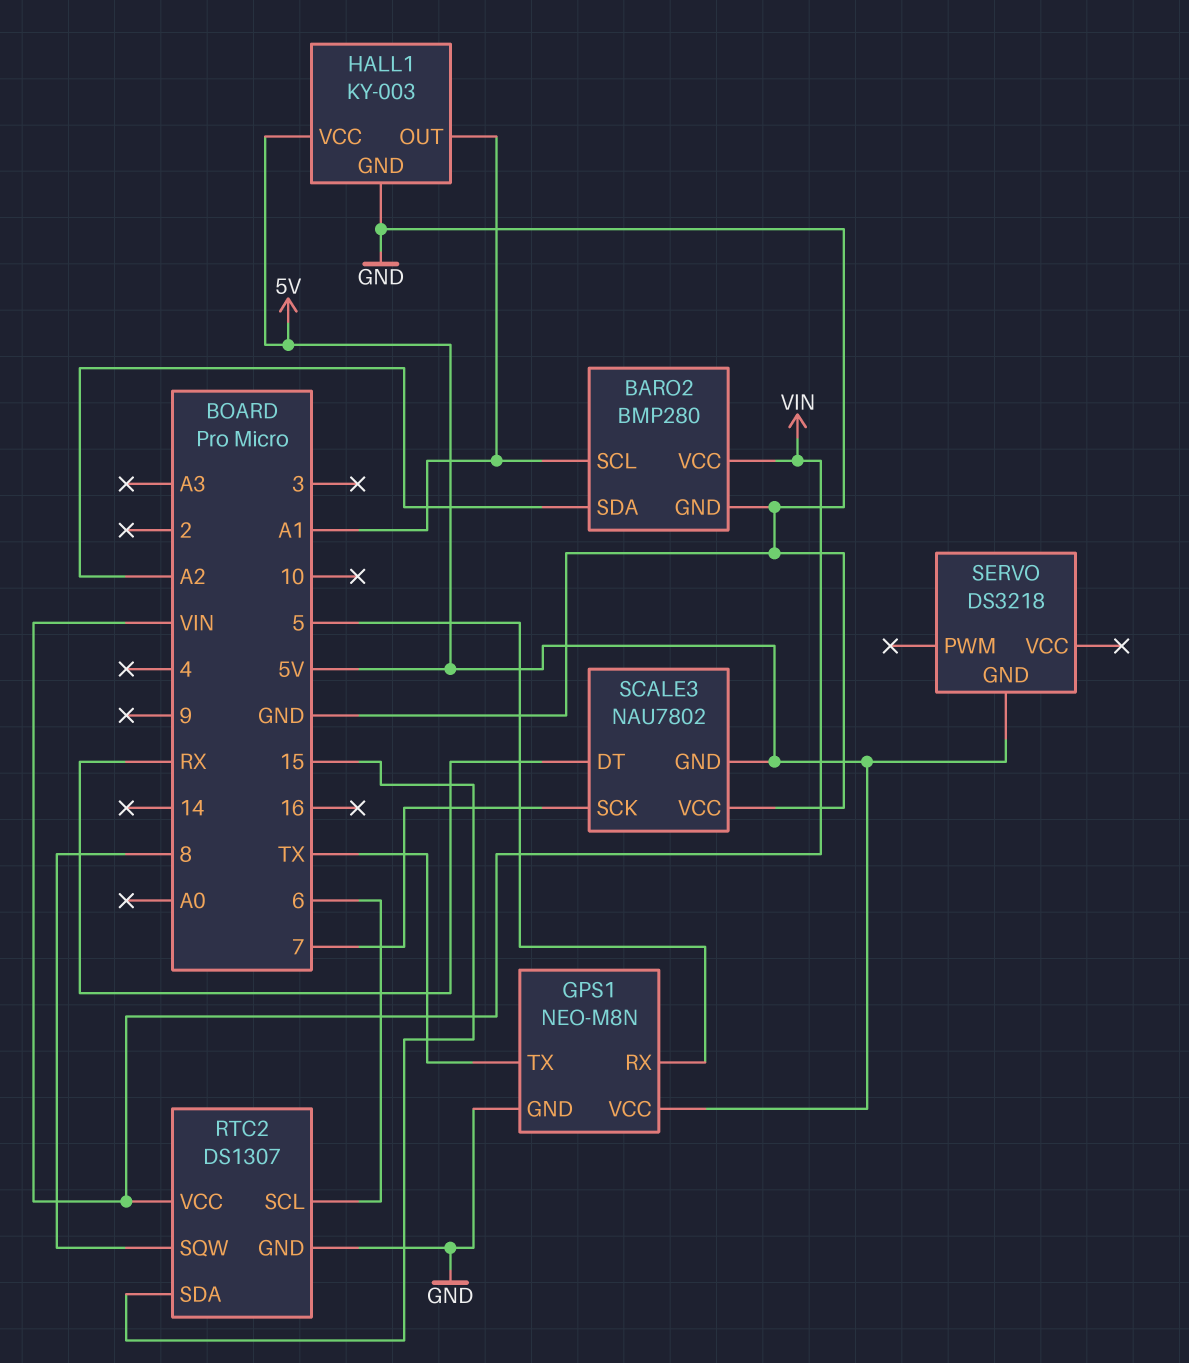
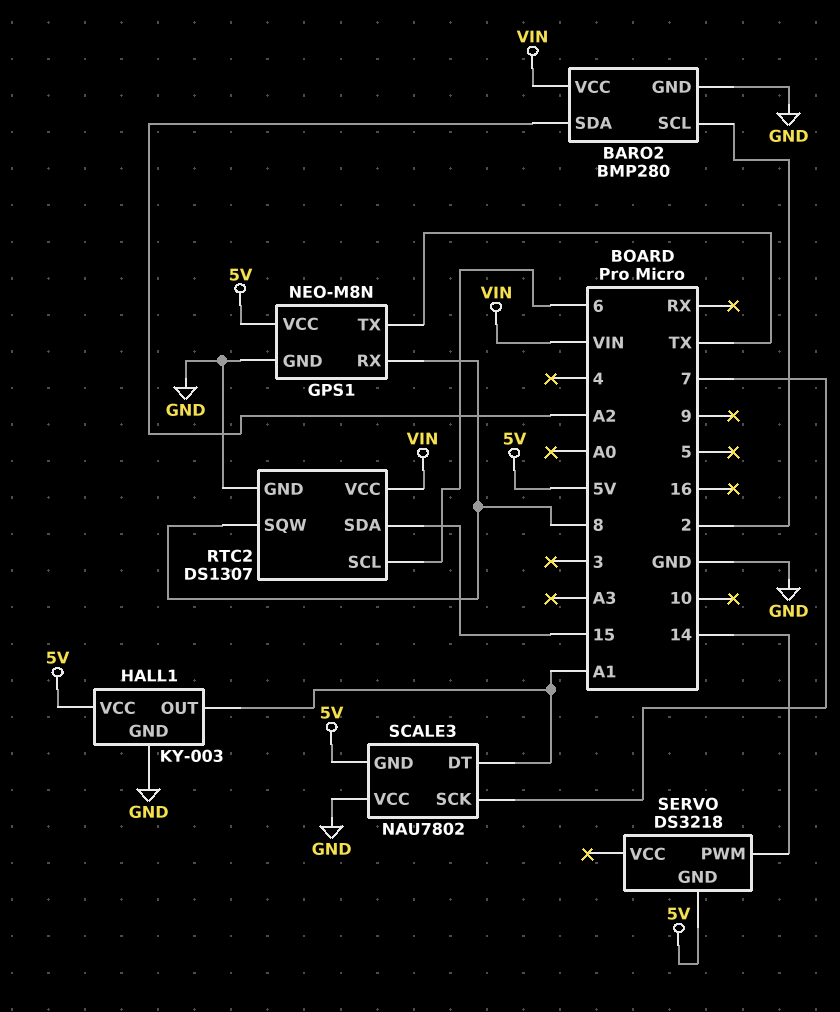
BARO2 pin SCL: A1 -> 2
GPS1 pin RX: 5 -> 8
SCALE3 pin DT: RX -> A1
SERVO pin PWM: none -> 14

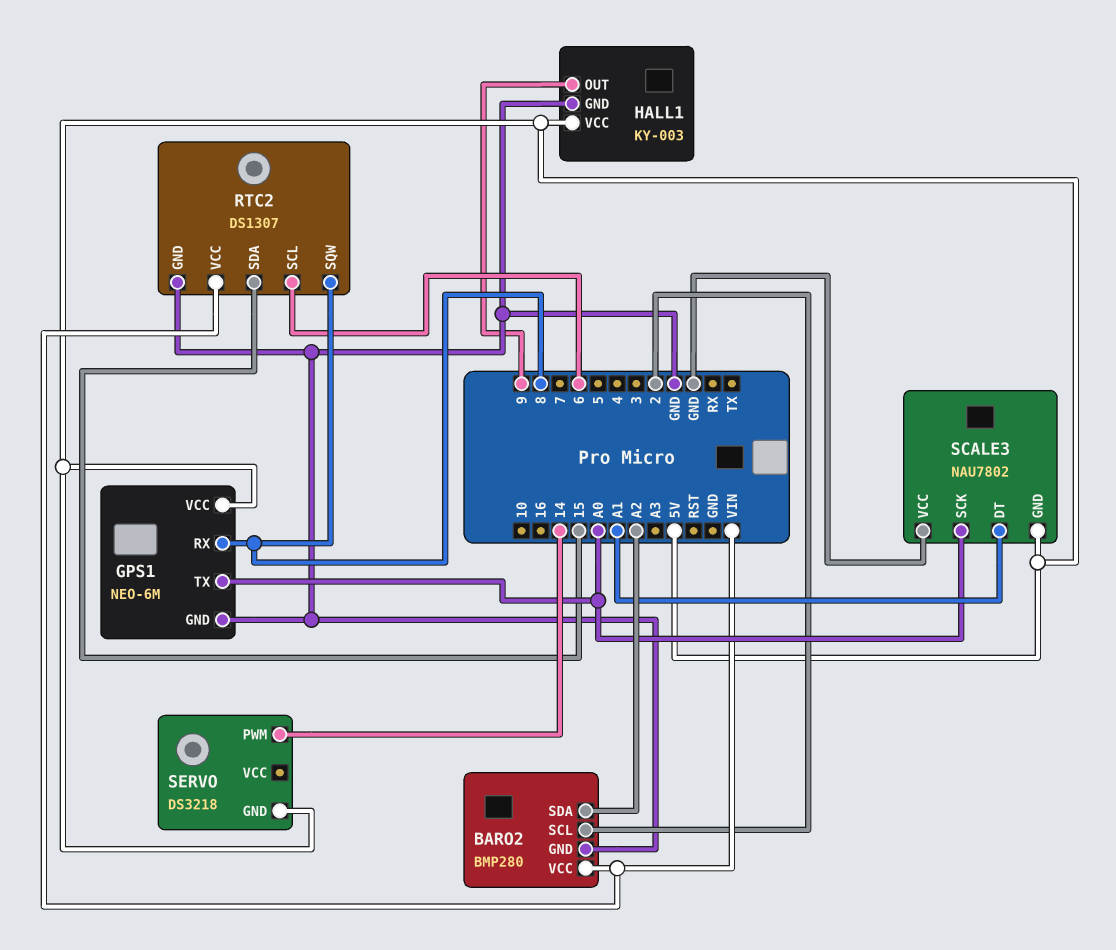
GPS1: NEO-M8N -> NEO-6M
GPS1 pin TX: TX -> A0
HALL1 pin OUT: A1 -> 9
SCALE3 pin SCK: 7 -> A0

